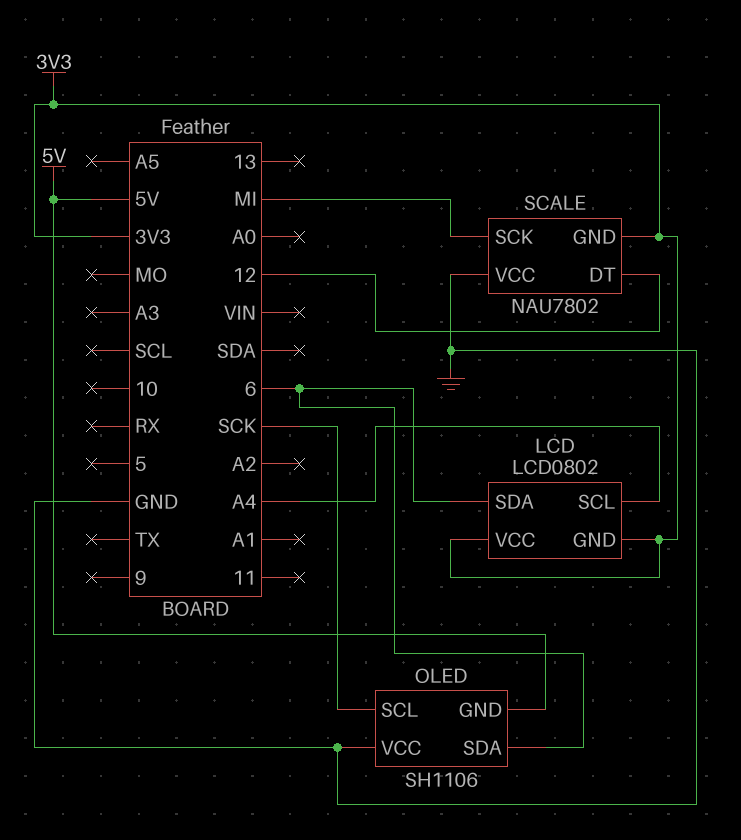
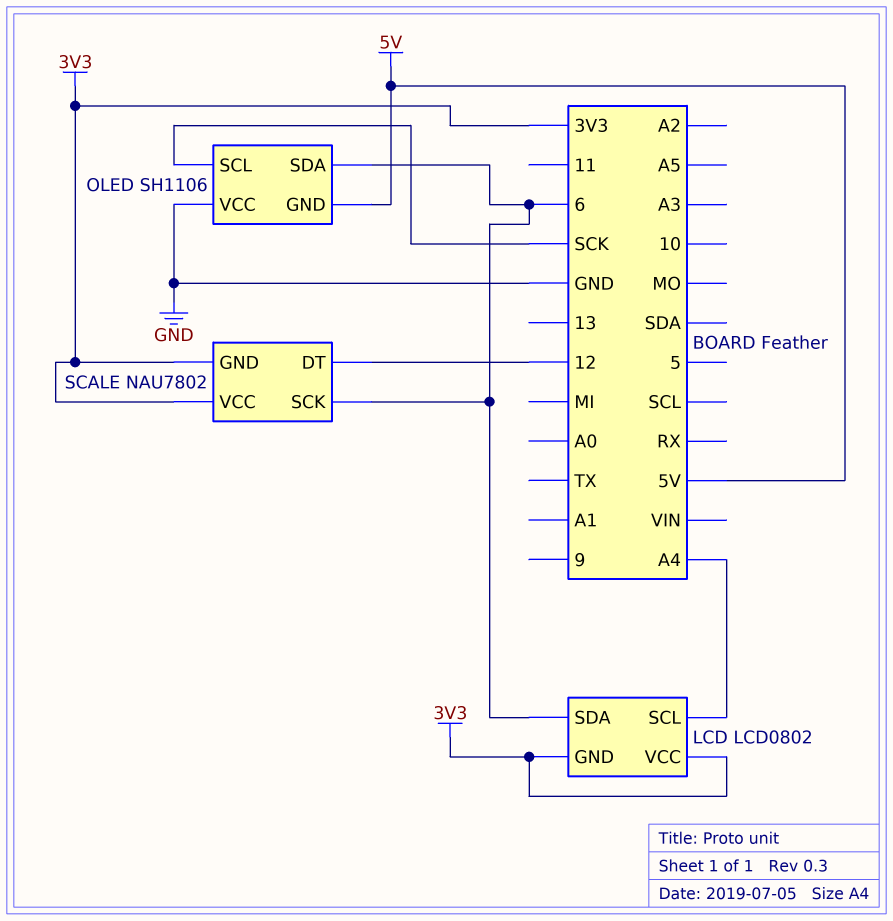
SCALE pin SCK: MI -> 6
SCALE pin VCC: GND -> 3V3

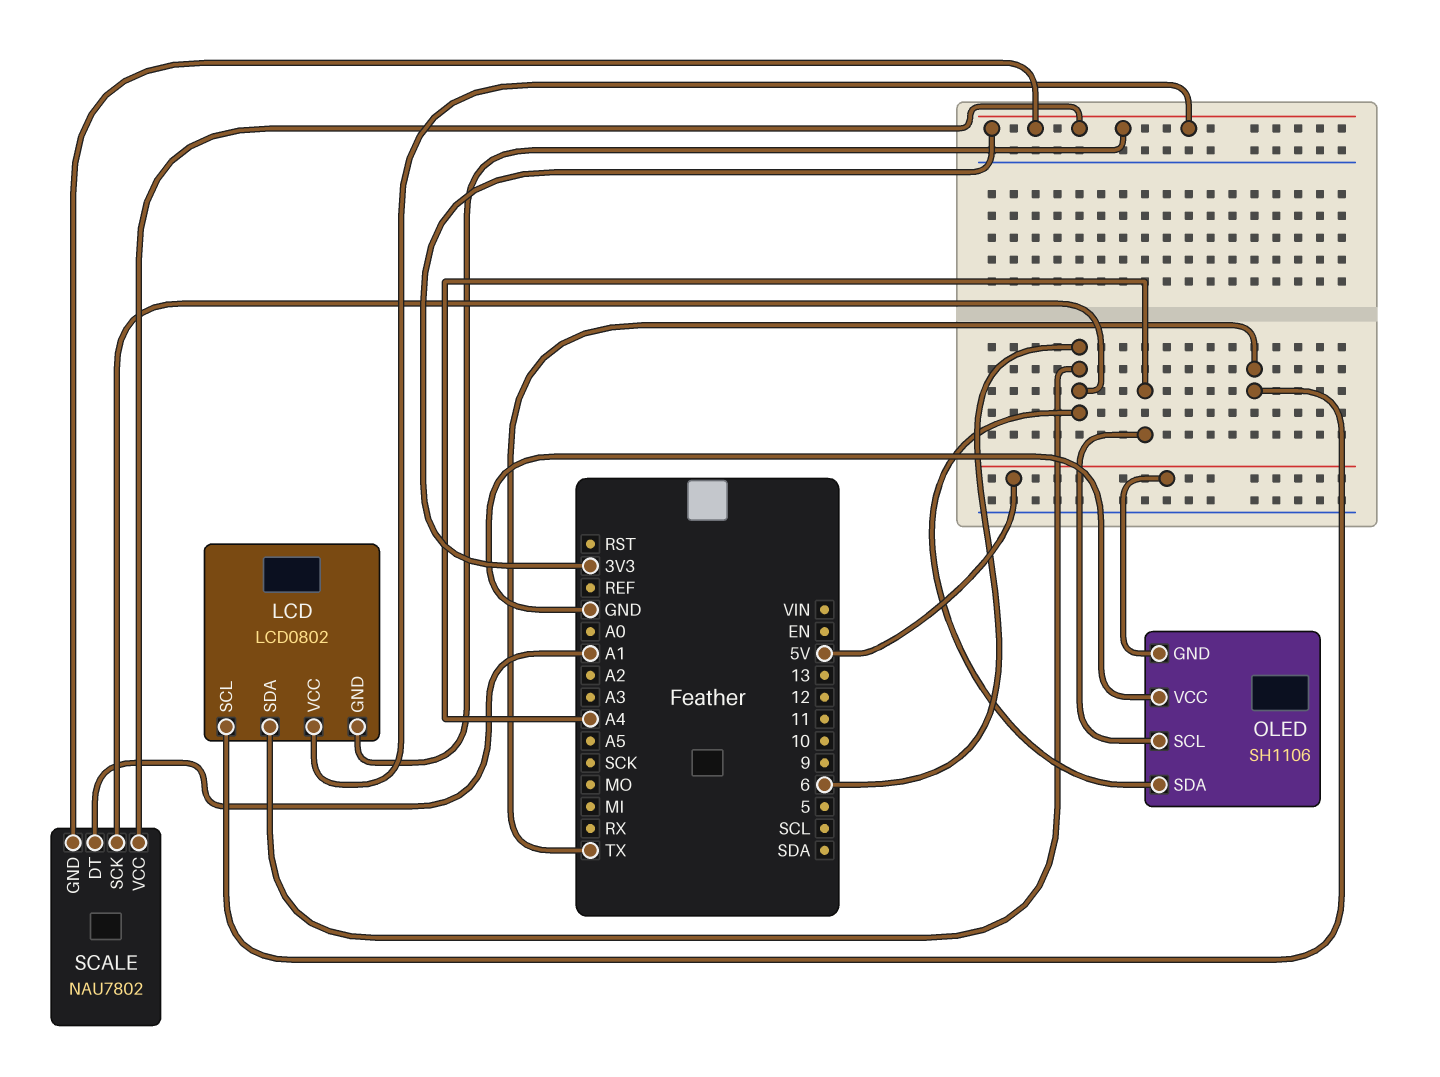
LCD pin SCL: A4 -> TX
OLED pin SCL: SCK -> A4
SCALE pin DT: 12 -> A1

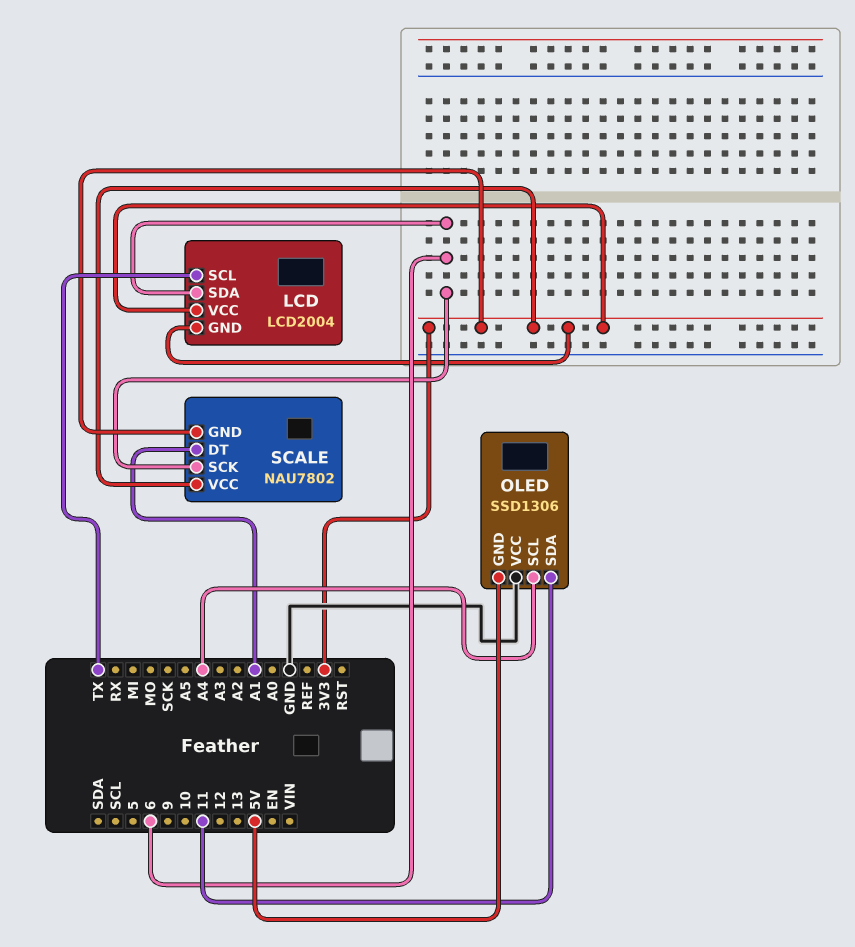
LCD: LCD0802 -> LCD2004
OLED: SH1106 -> SSD1306
OLED pin SDA: 6 -> 11

